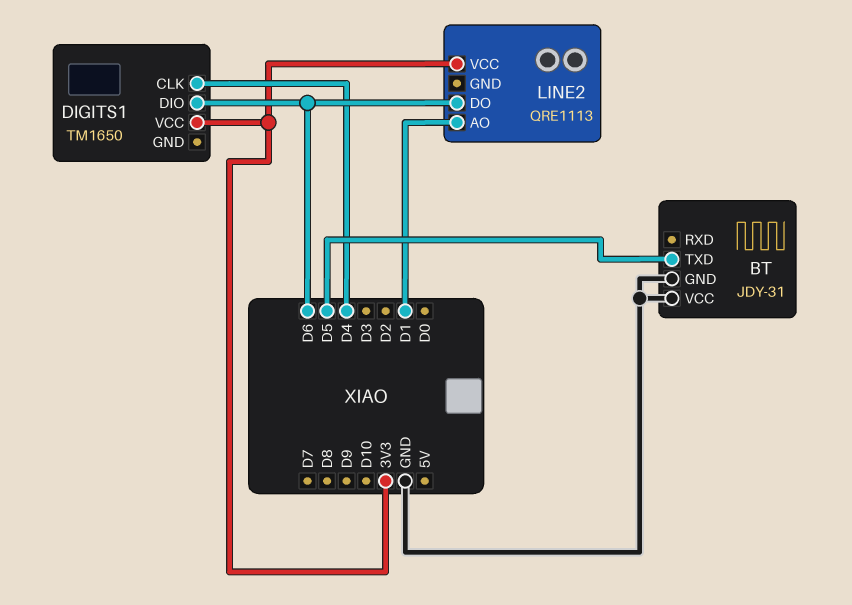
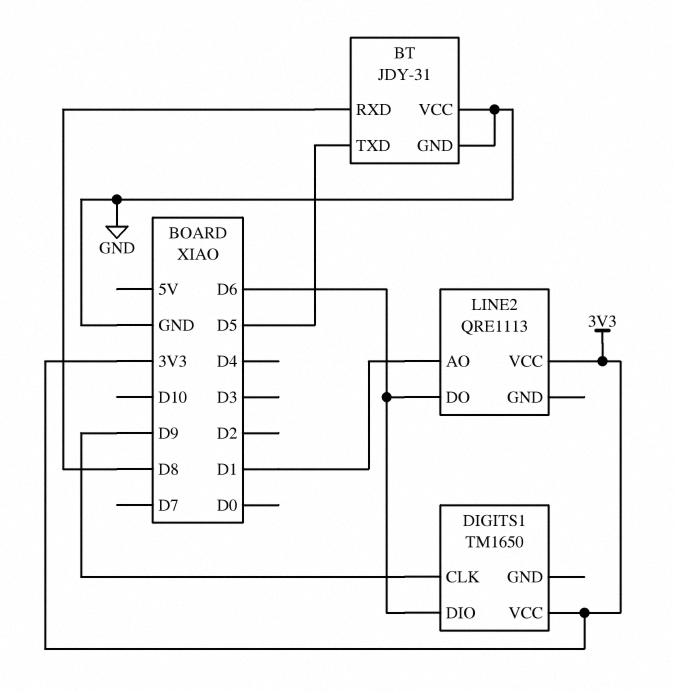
BT pin RXD: none -> D8
DIGITS1 pin CLK: D4 -> D9

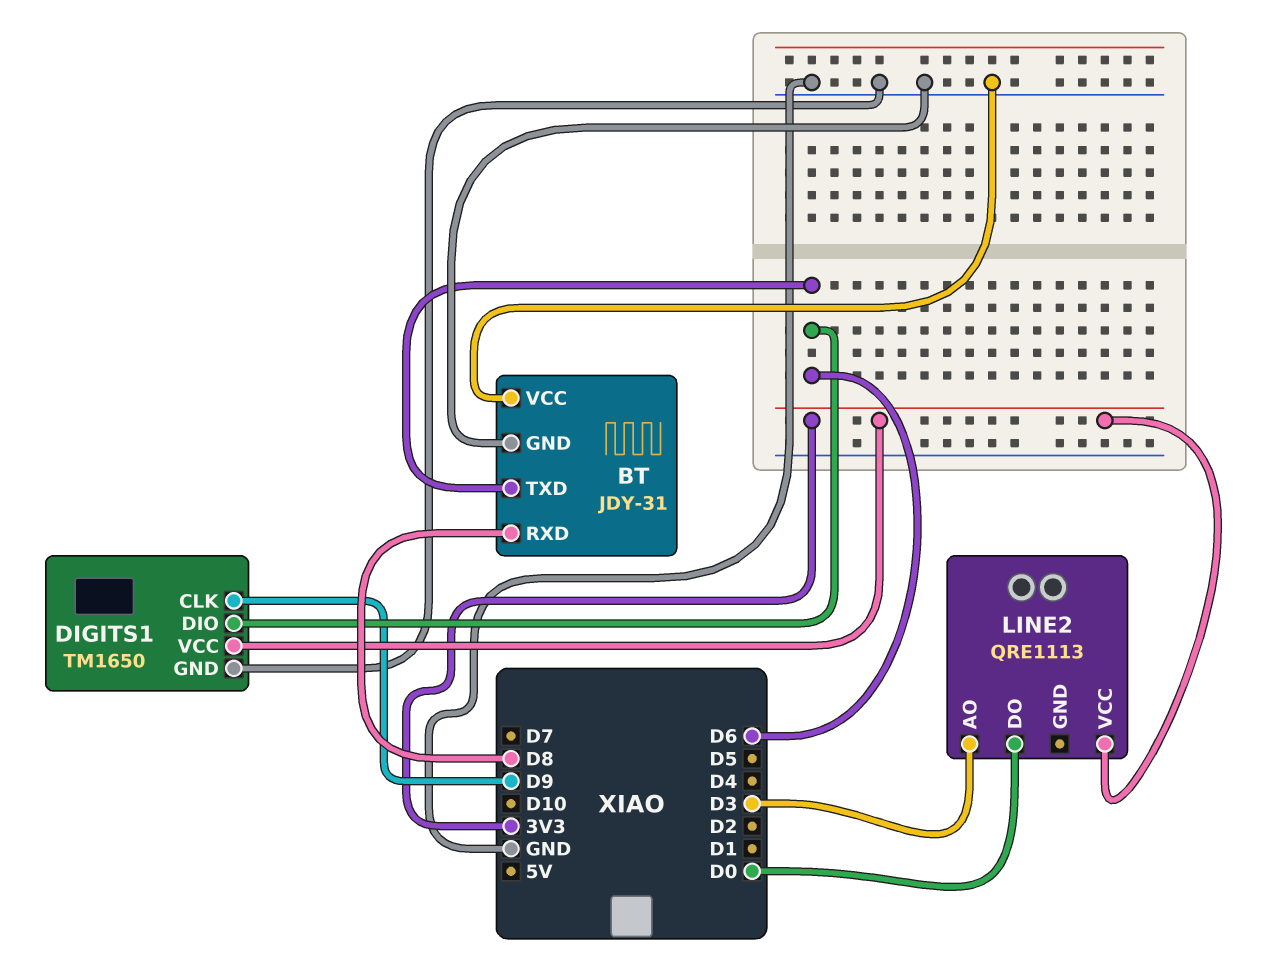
BT pin TXD: D5 -> D6
DIGITS1 pin GND: none -> GND
LINE2 pin AO: D1 -> D3
LINE2 pin DO: D6 -> D0

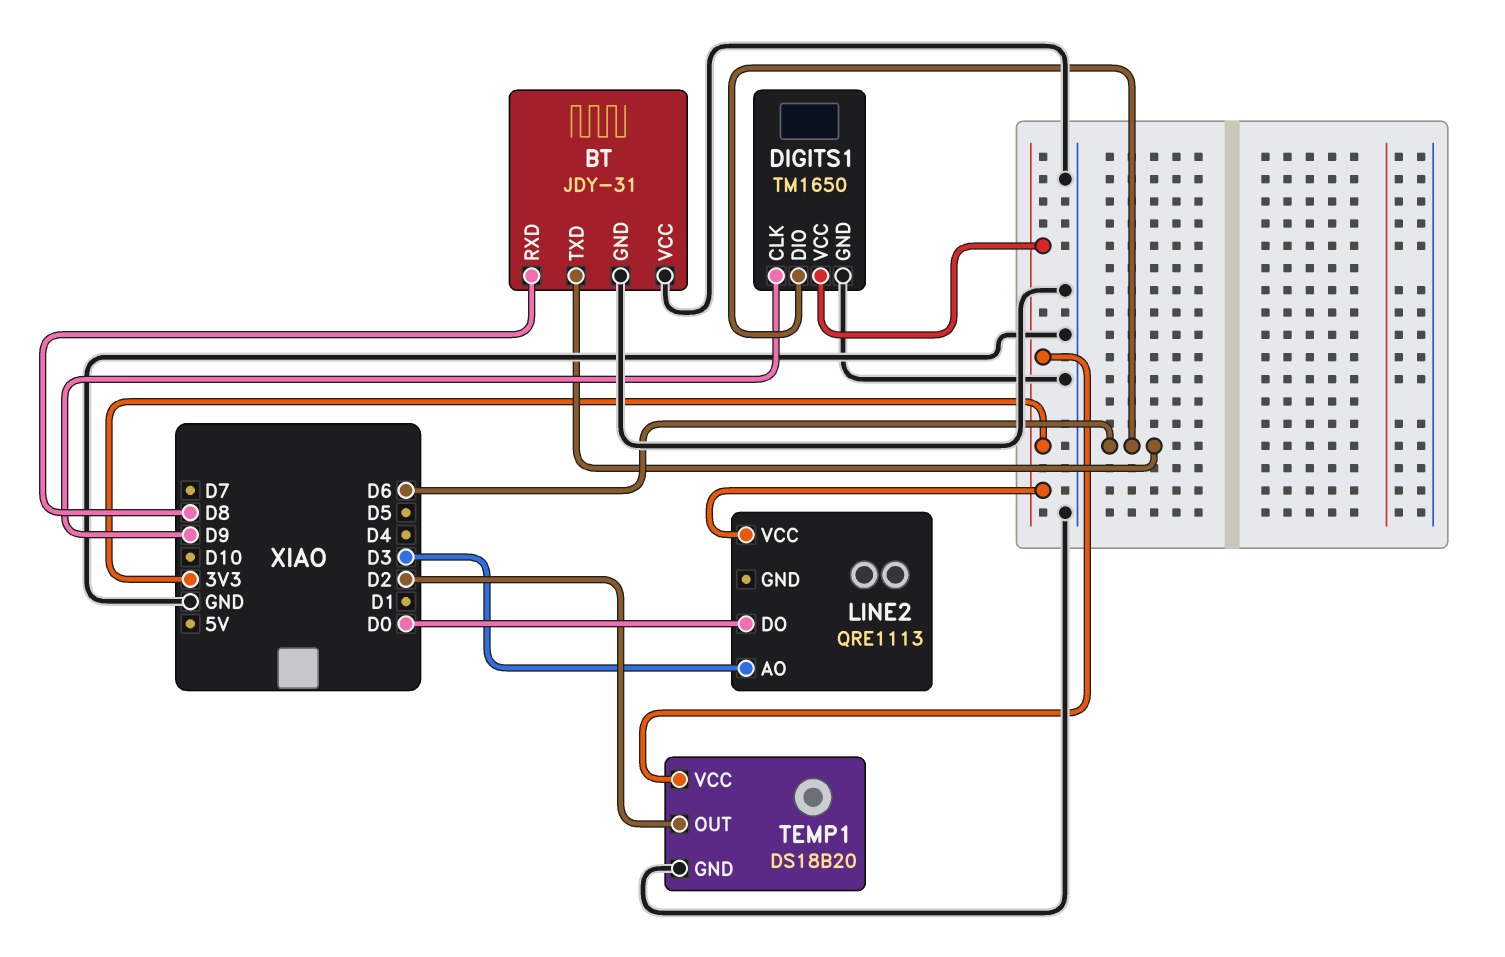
TEMP1: none -> DS18B20
TEMP1 pin GND: none -> GND
TEMP1 pin OUT: none -> D2
TEMP1 pin VCC: none -> 3V3

